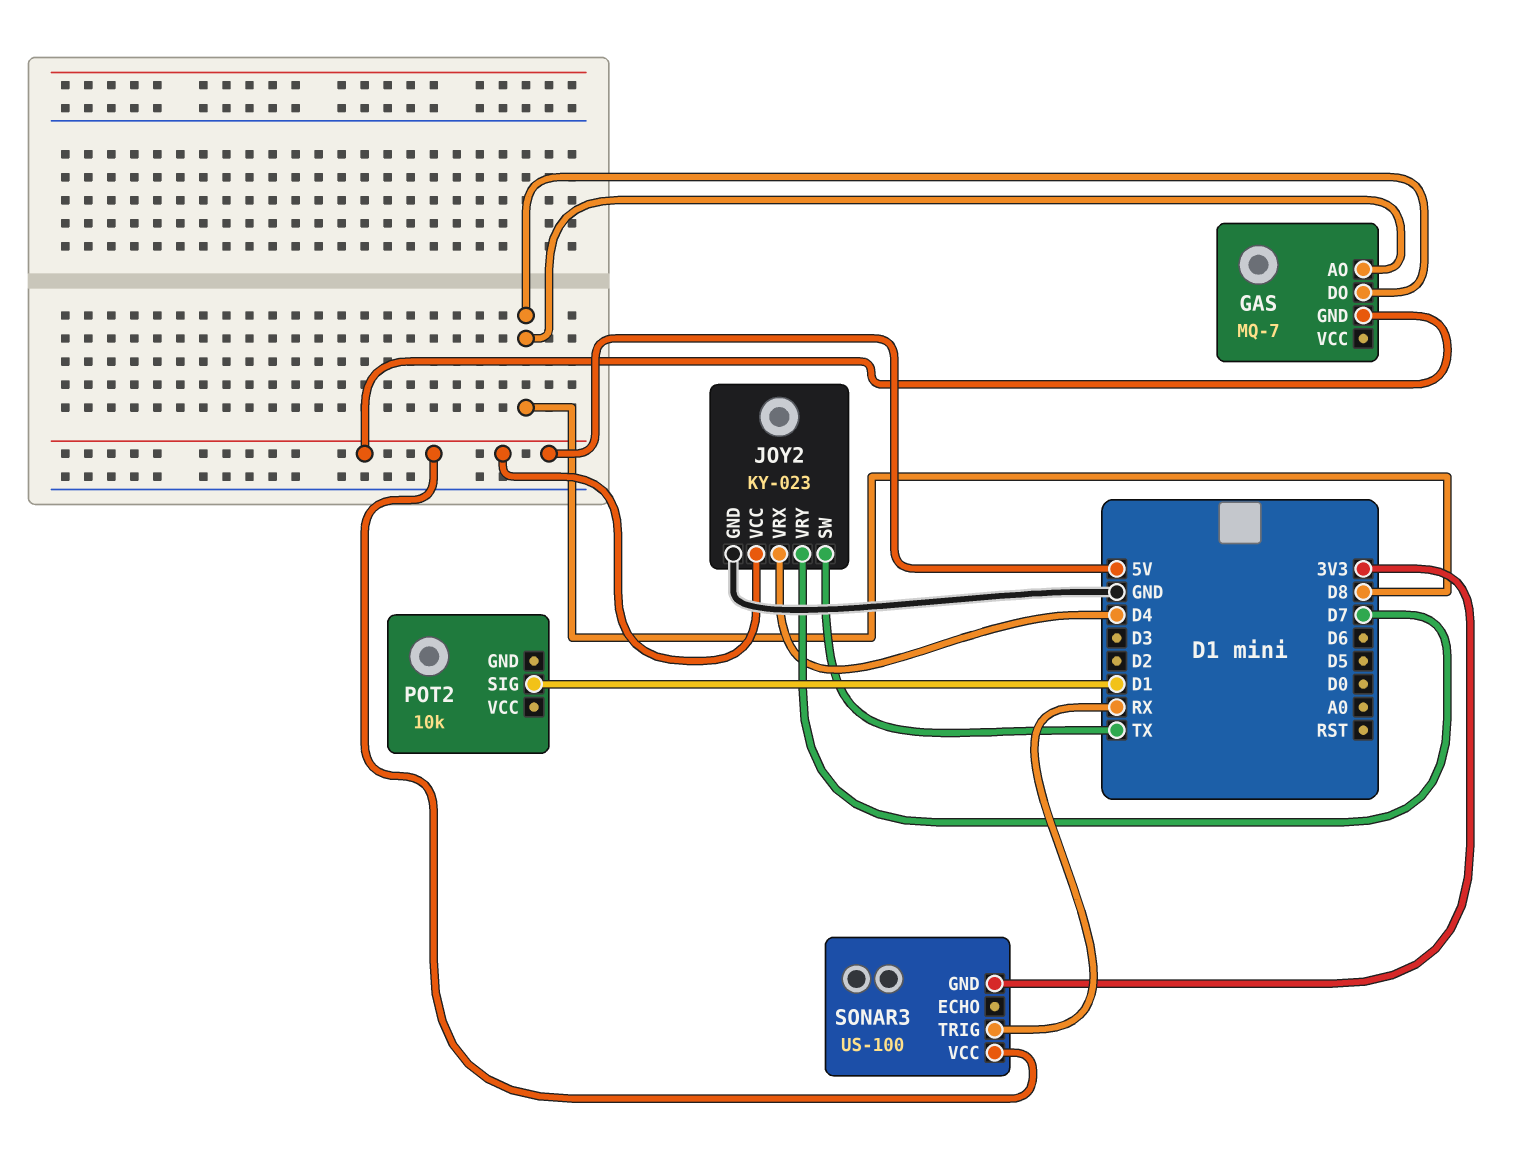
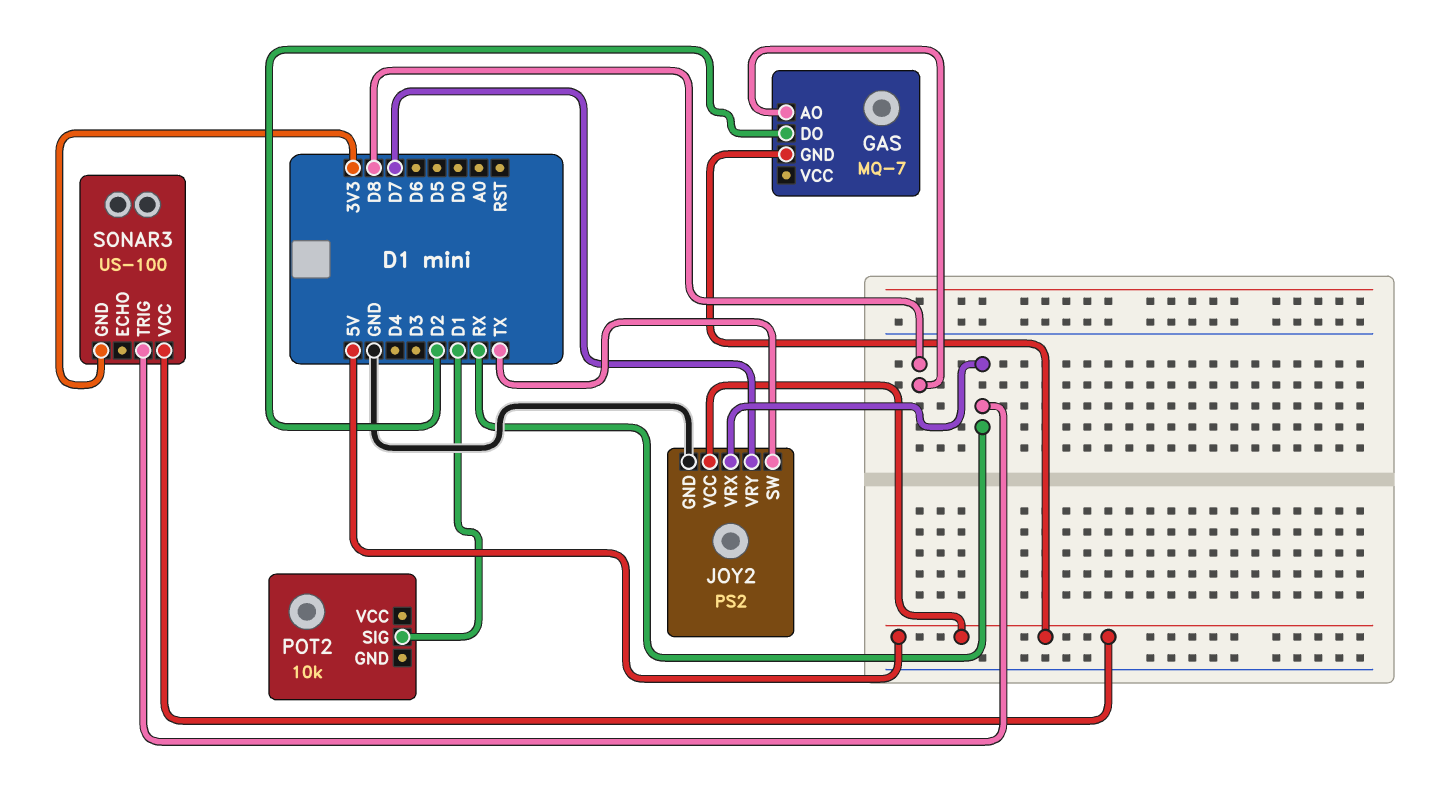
GAS pin DO: D8 -> D2
JOY2: KY-023 -> PS2
JOY2 pin VRX: D4 -> RX

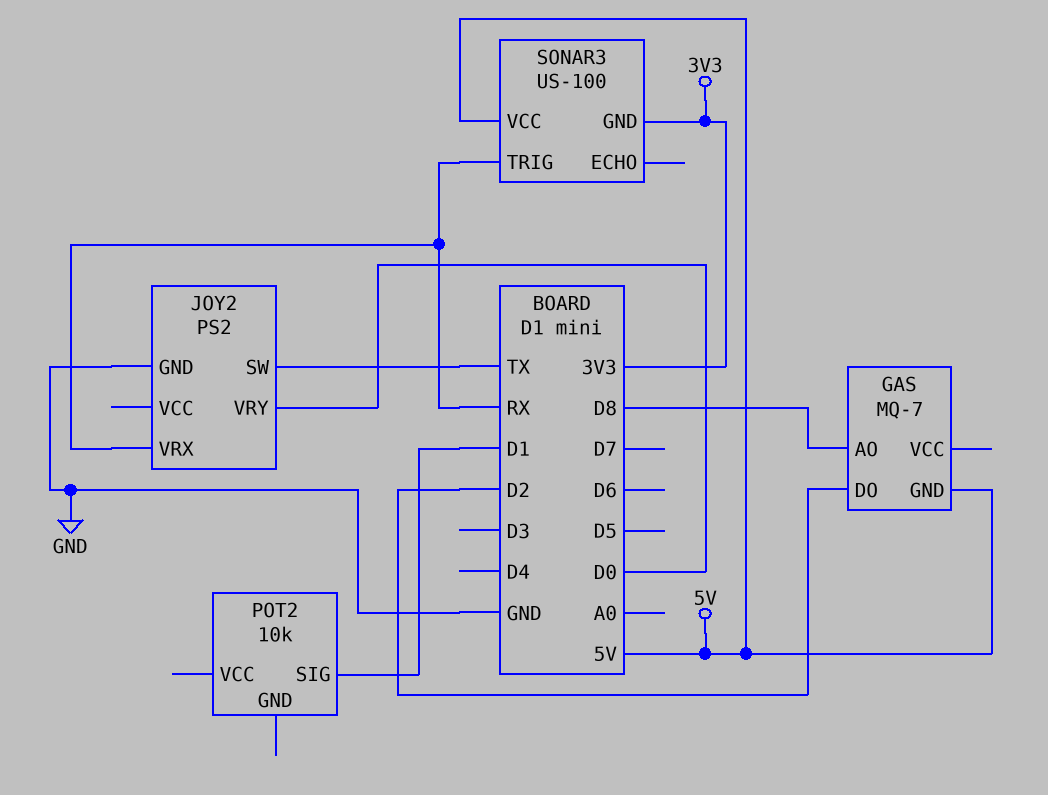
JOY2 pin VCC: 5V -> none
JOY2 pin VRY: D7 -> D0

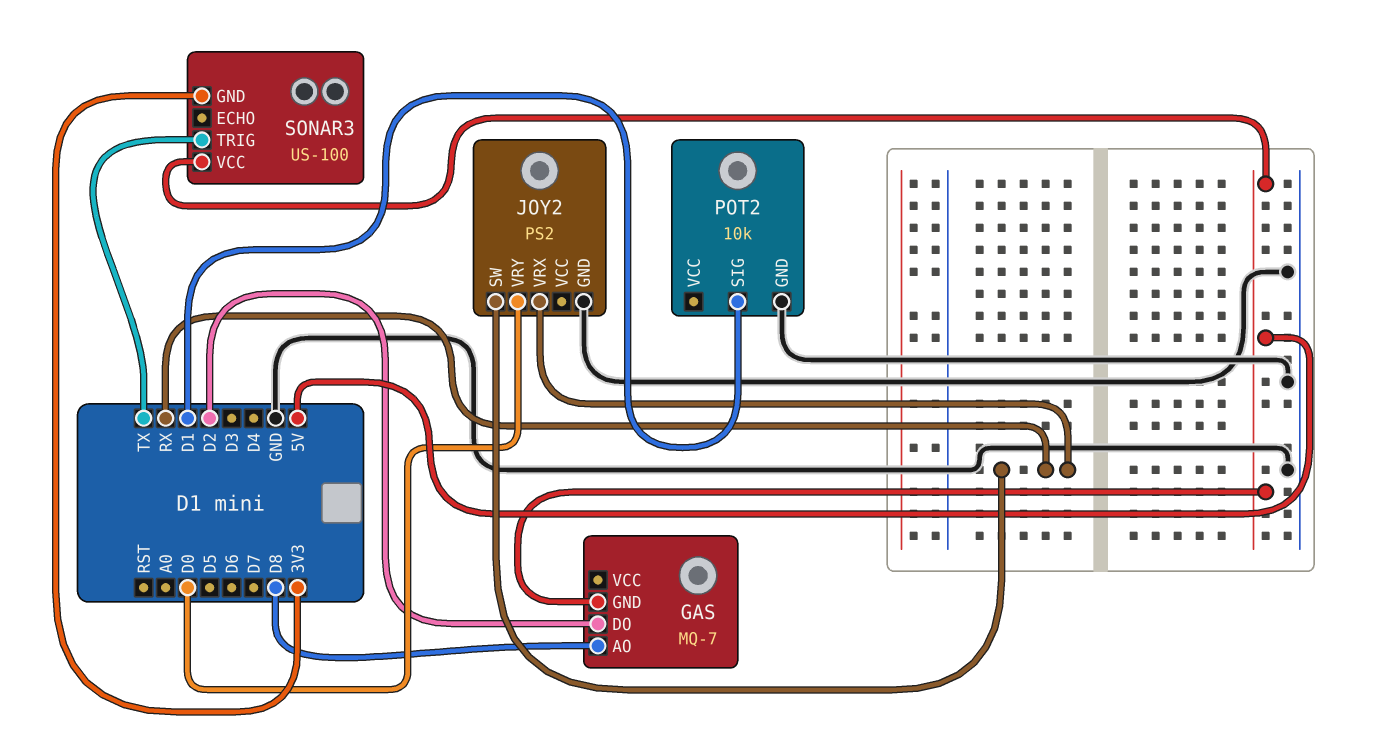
JOY2 pin SW: TX -> RX
POT2 pin GND: none -> GND
SONAR3 pin TRIG: RX -> TX

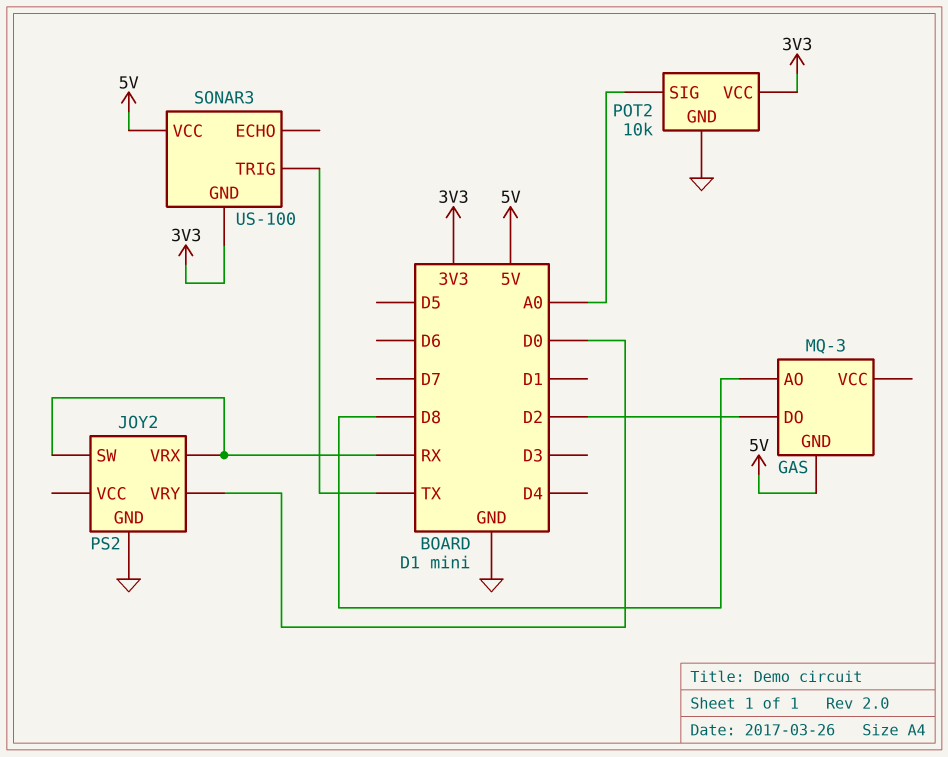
GAS: MQ-7 -> MQ-3
POT2 pin SIG: D1 -> A0
POT2 pin VCC: none -> 3V3

